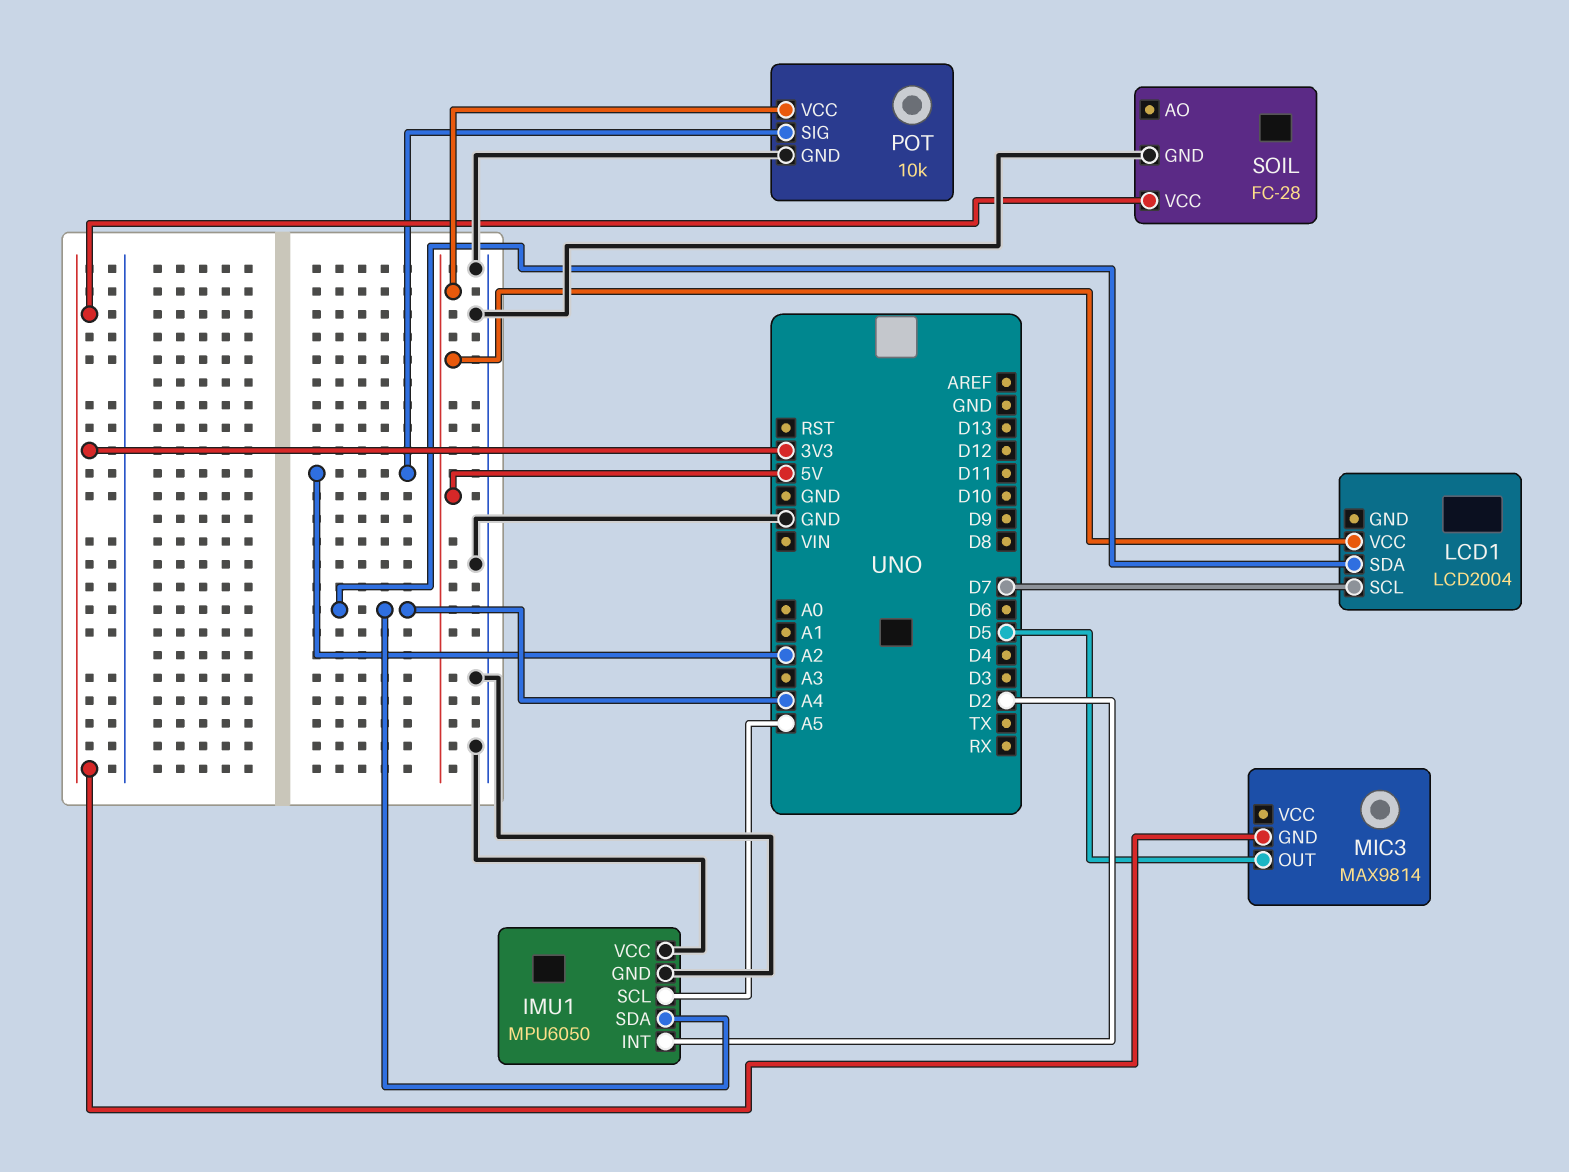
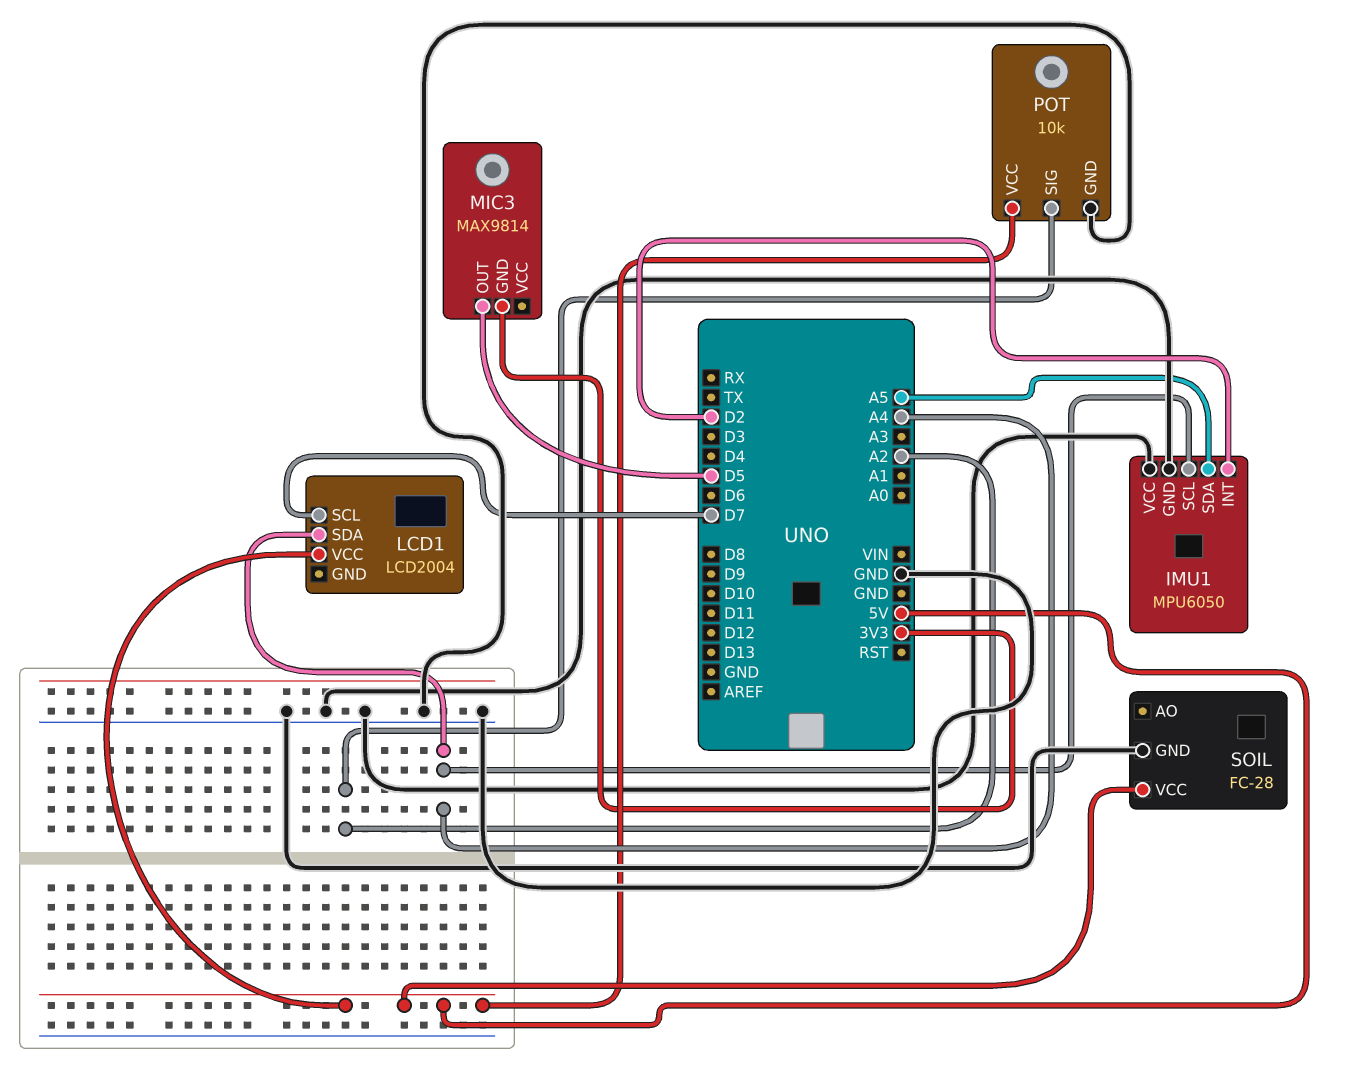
IMU1 pin SCL: A5 -> A4
IMU1 pin SDA: A4 -> A5
SOIL pin VCC: 3V3 -> 5V

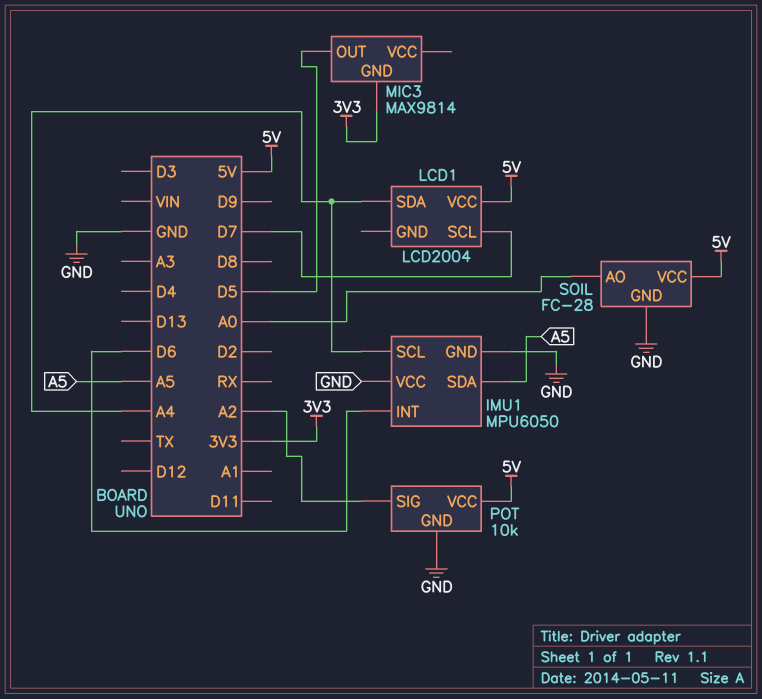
IMU1 pin INT: D2 -> D6
SOIL pin AO: none -> A0

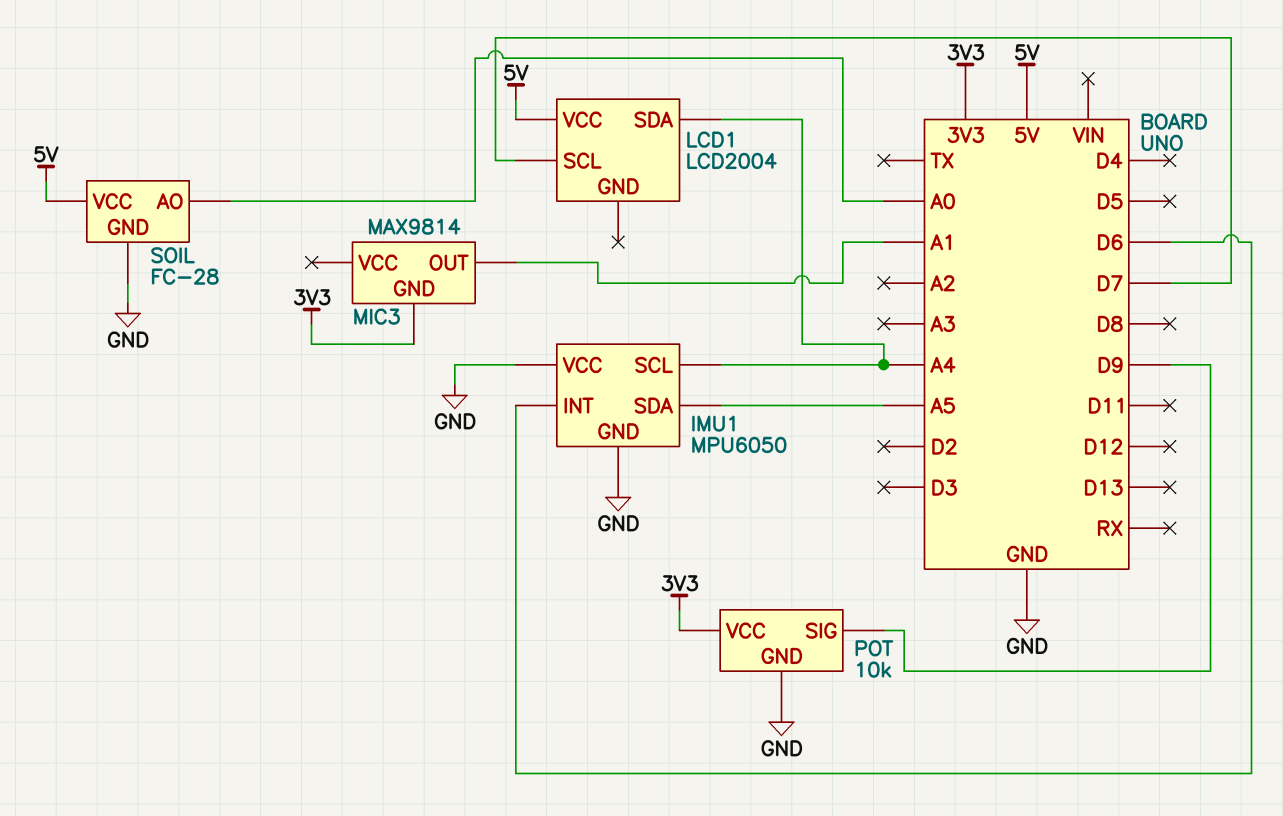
MIC3 pin OUT: D5 -> A1
POT pin SIG: A2 -> D9
POT pin VCC: 5V -> 3V3

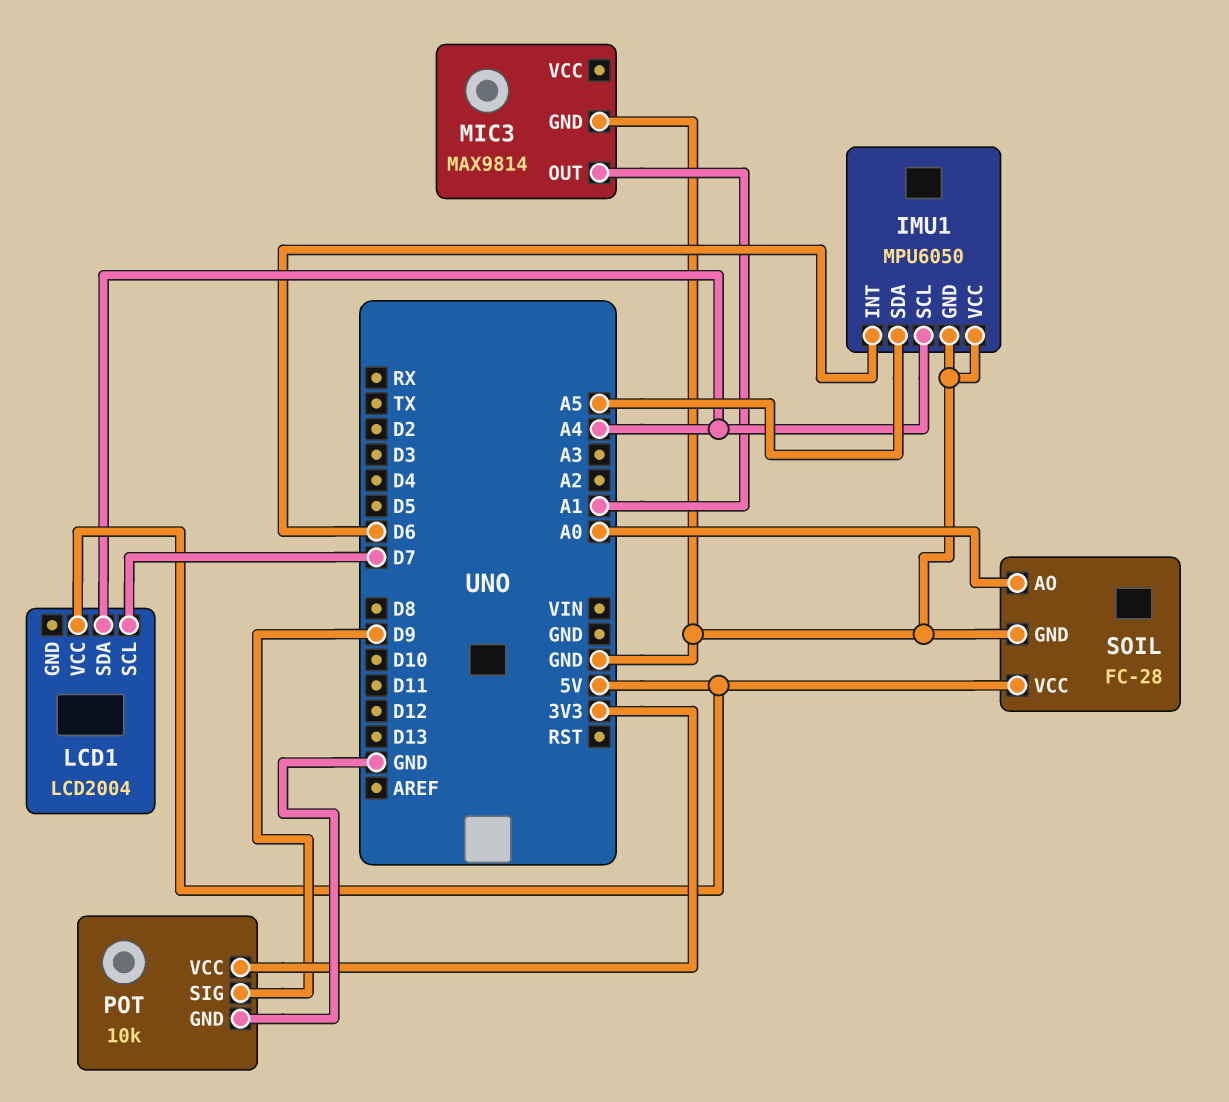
MIC3 pin GND: 3V3 -> GND

